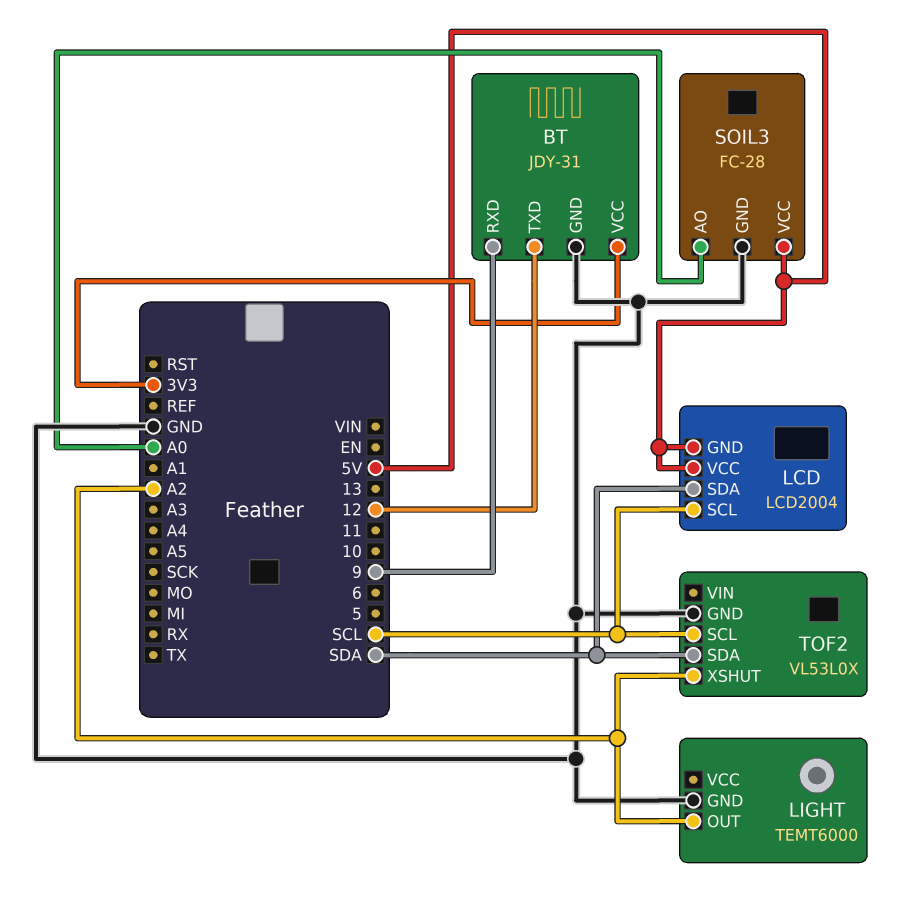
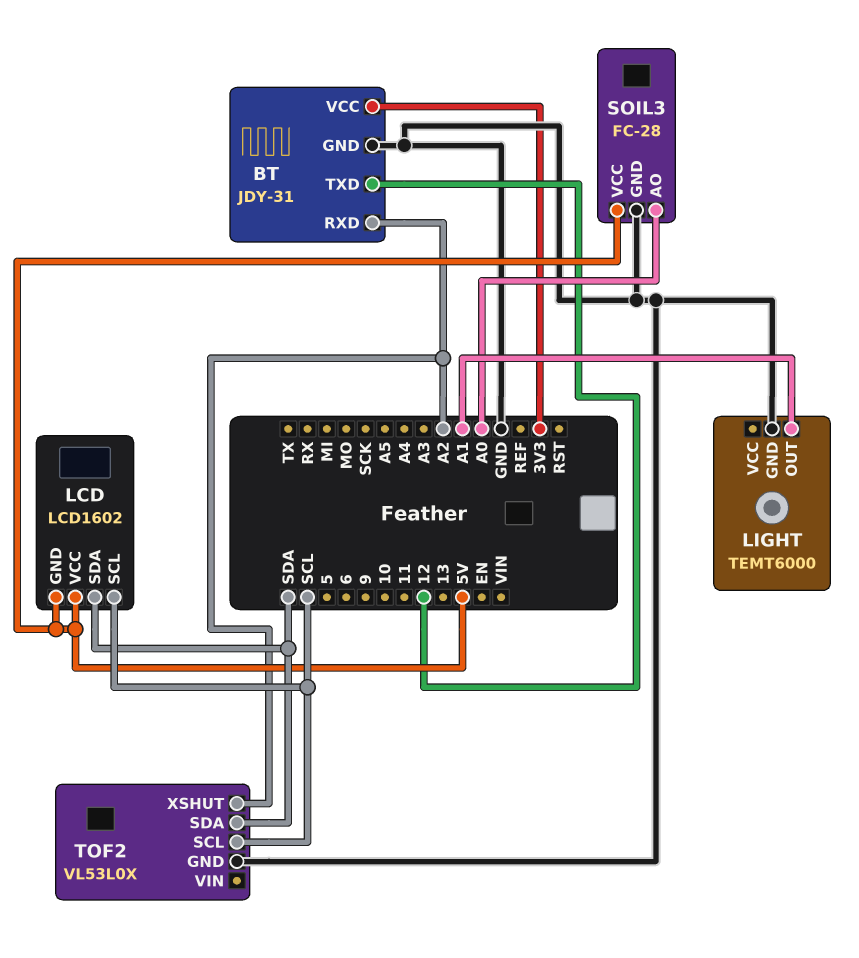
BT pin RXD: 9 -> A2
LCD: LCD2004 -> LCD1602
LIGHT pin OUT: A2 -> A1

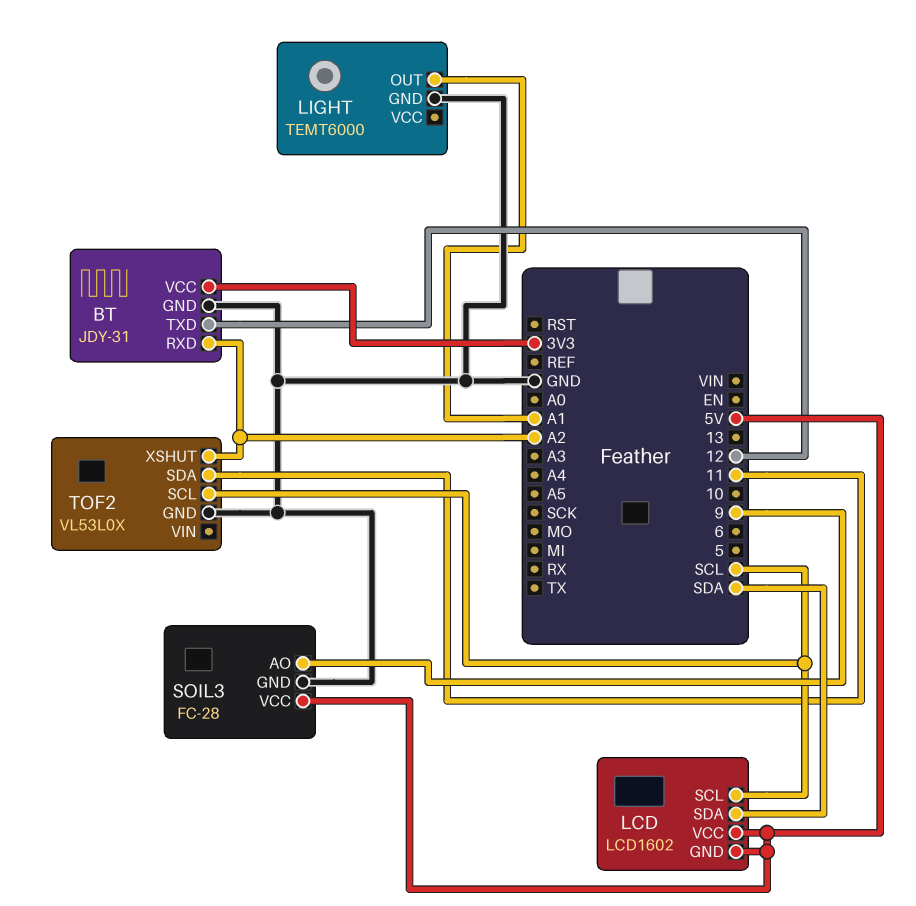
SOIL3 pin AO: A0 -> 9
TOF2 pin SDA: SDA -> 11

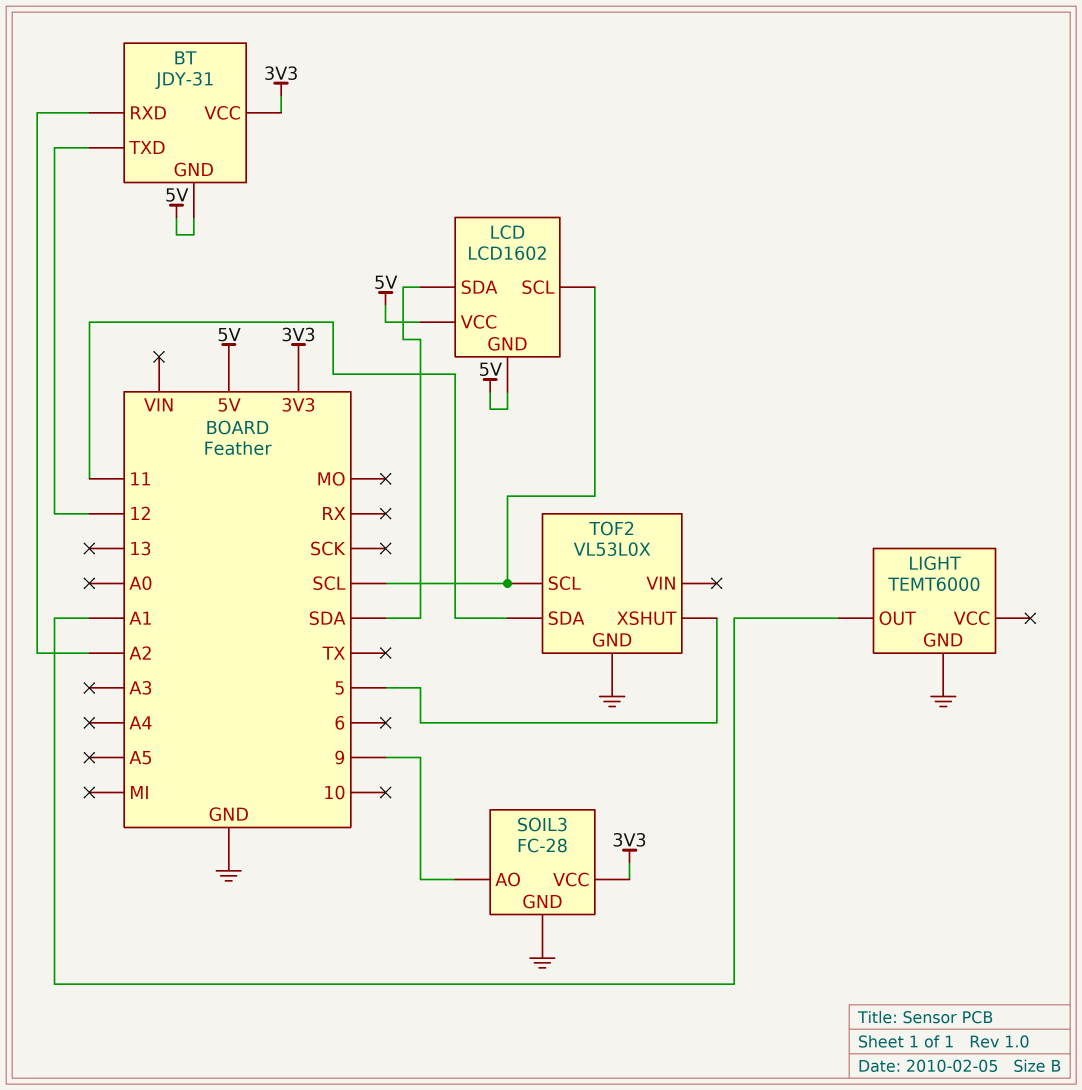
BT pin GND: GND -> 5V
SOIL3 pin VCC: 5V -> 3V3
TOF2 pin XSHUT: A2 -> 5

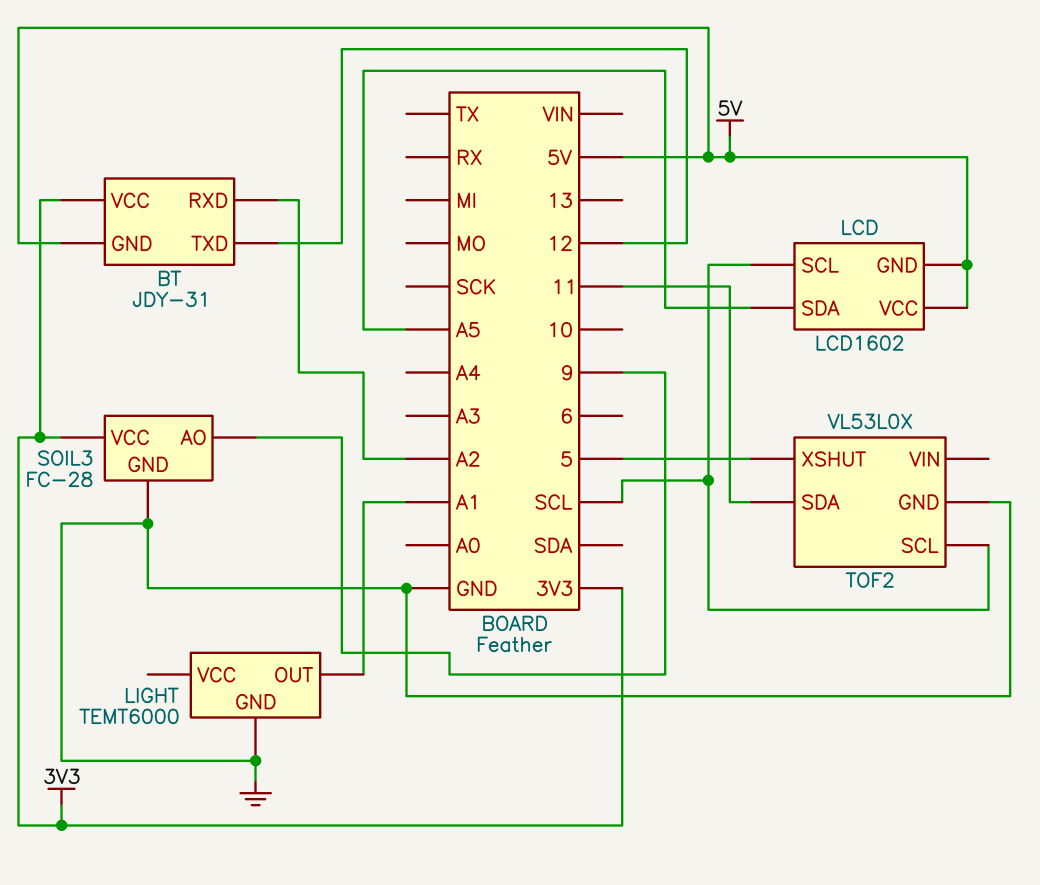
LCD pin SDA: SDA -> A5

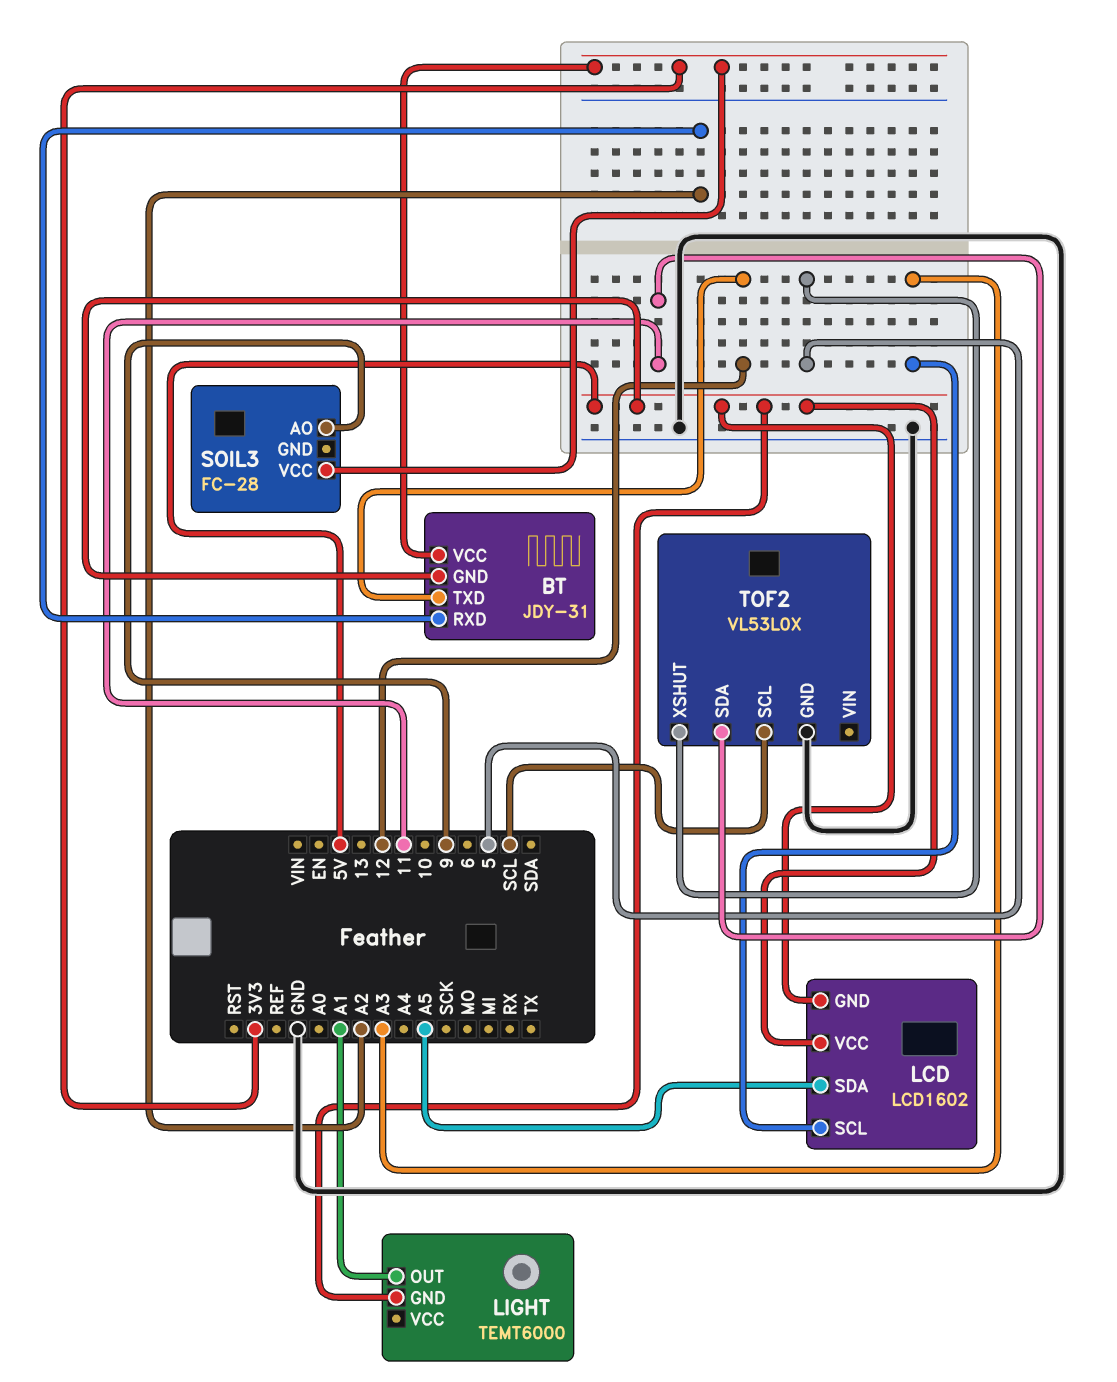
LCD pin SCL: SCL -> A3
LIGHT pin GND: GND -> 5V
SOIL3 pin GND: GND -> none

